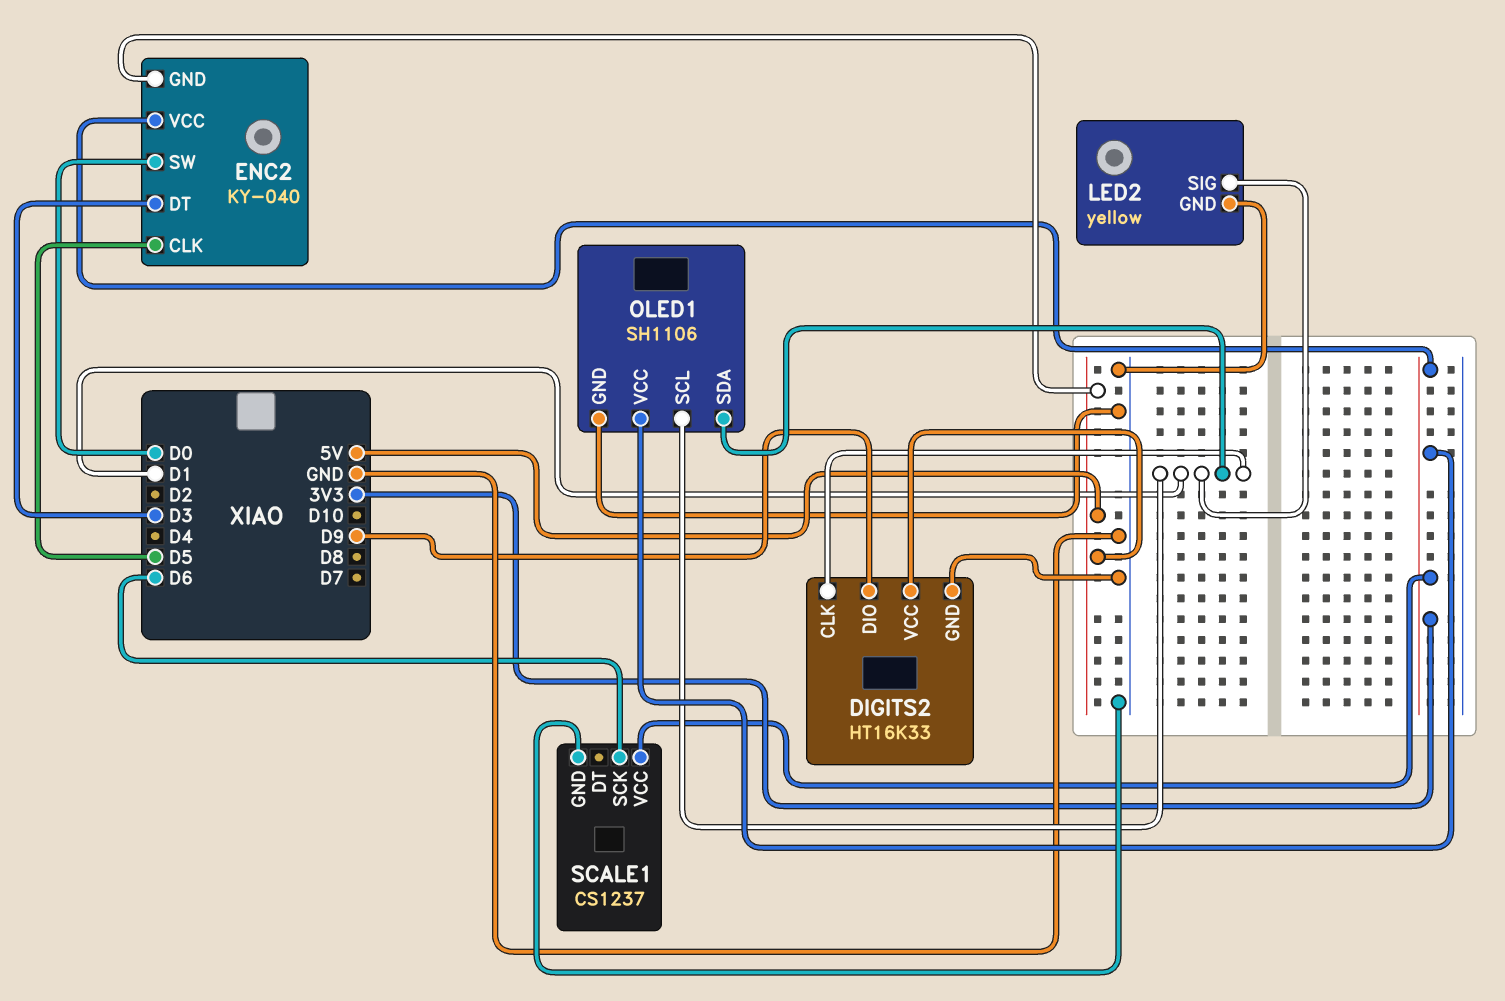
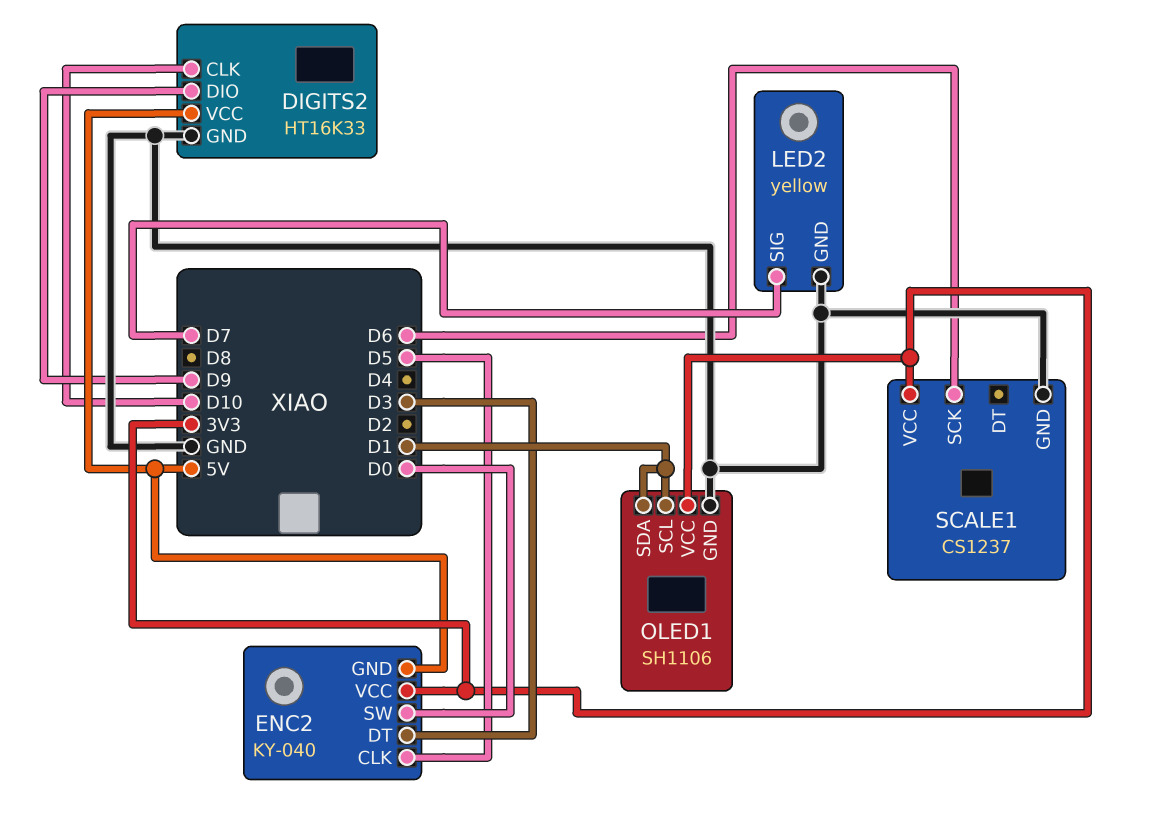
DIGITS2 pin CLK: D1 -> D10
LED2 pin SIG: D1 -> D7

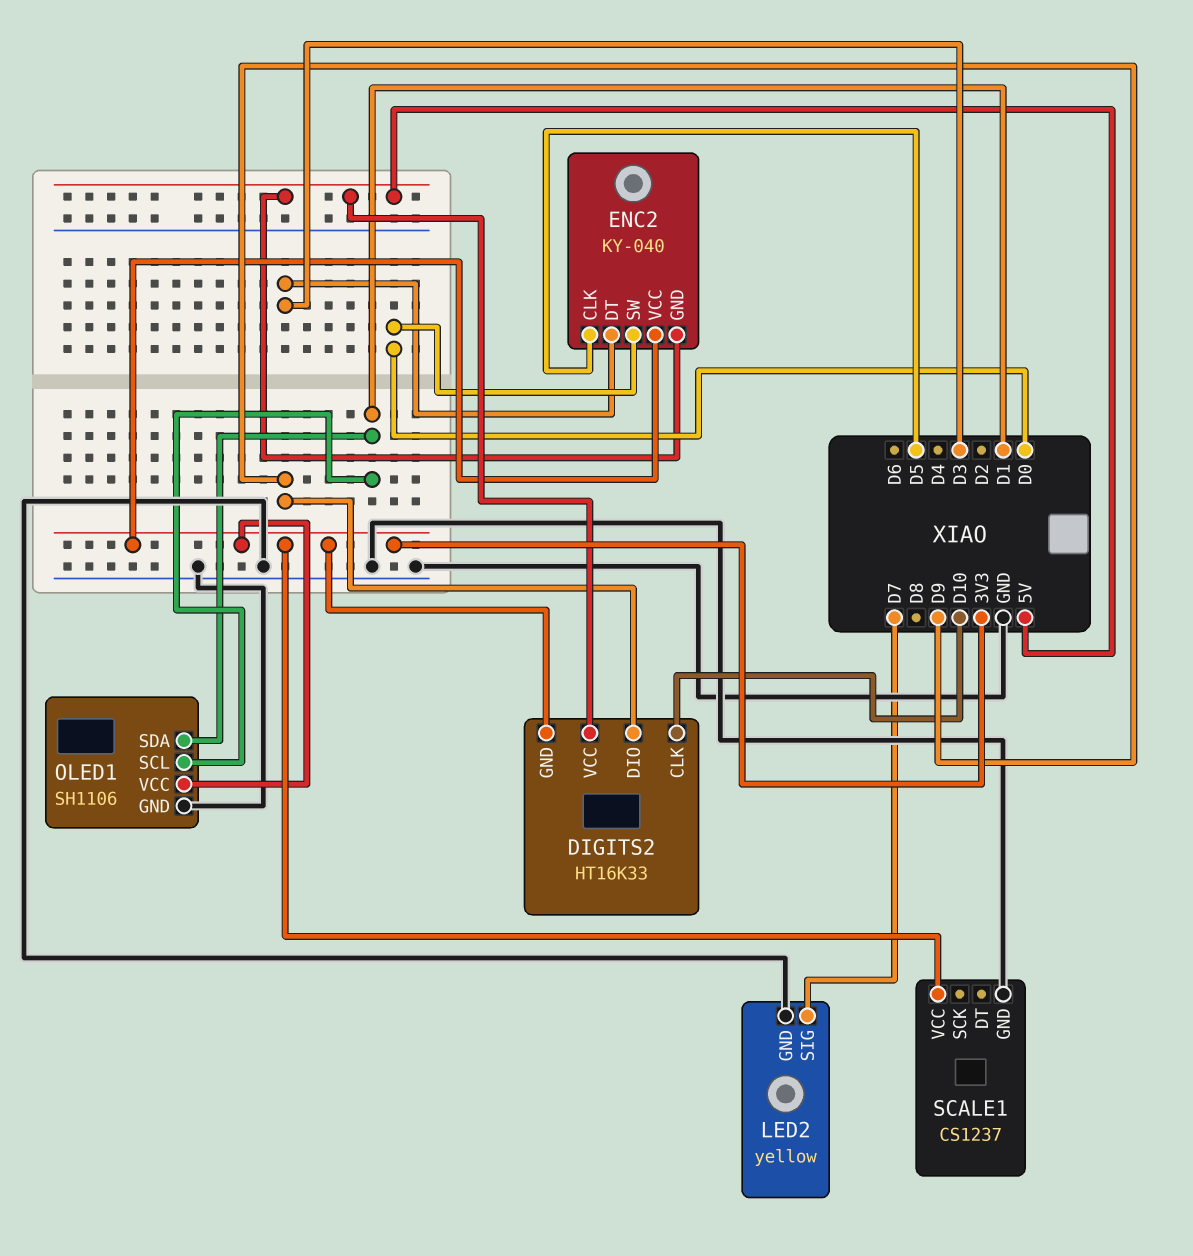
DIGITS2 pin GND: GND -> 3V3
SCALE1 pin SCK: D6 -> none

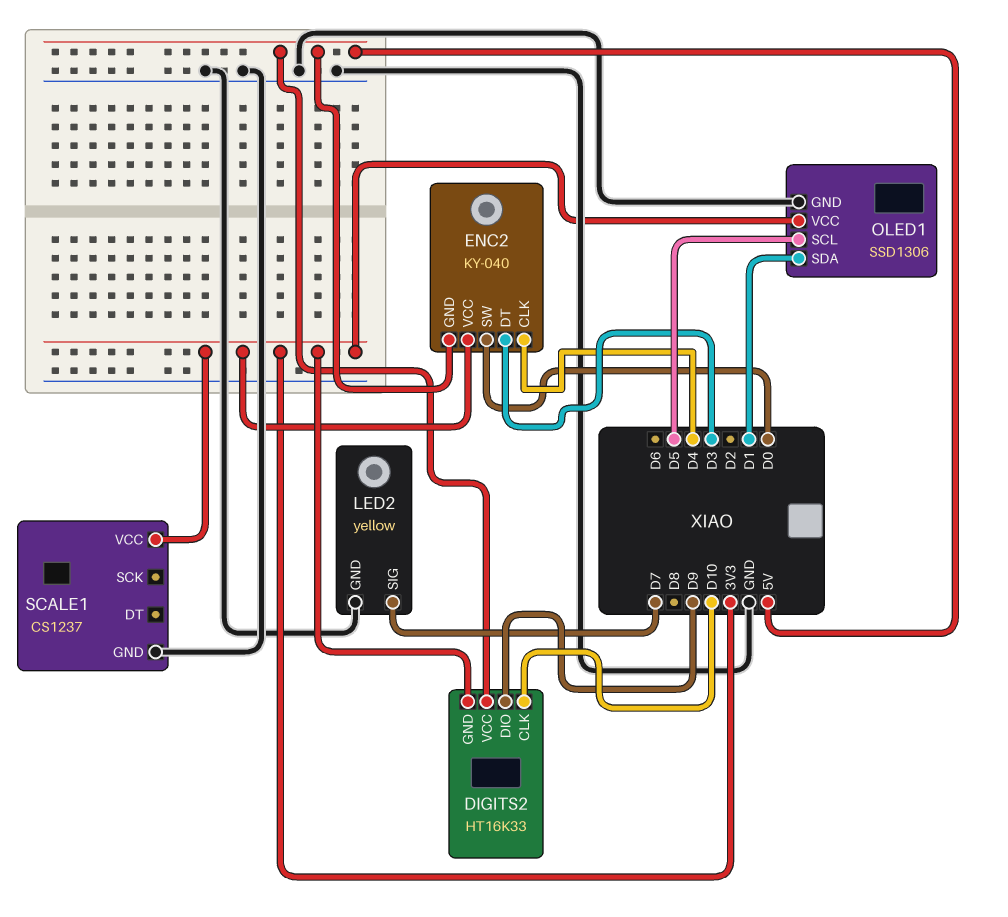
ENC2 pin CLK: D5 -> D4
OLED1: SH1106 -> SSD1306
OLED1 pin SCL: D1 -> D5

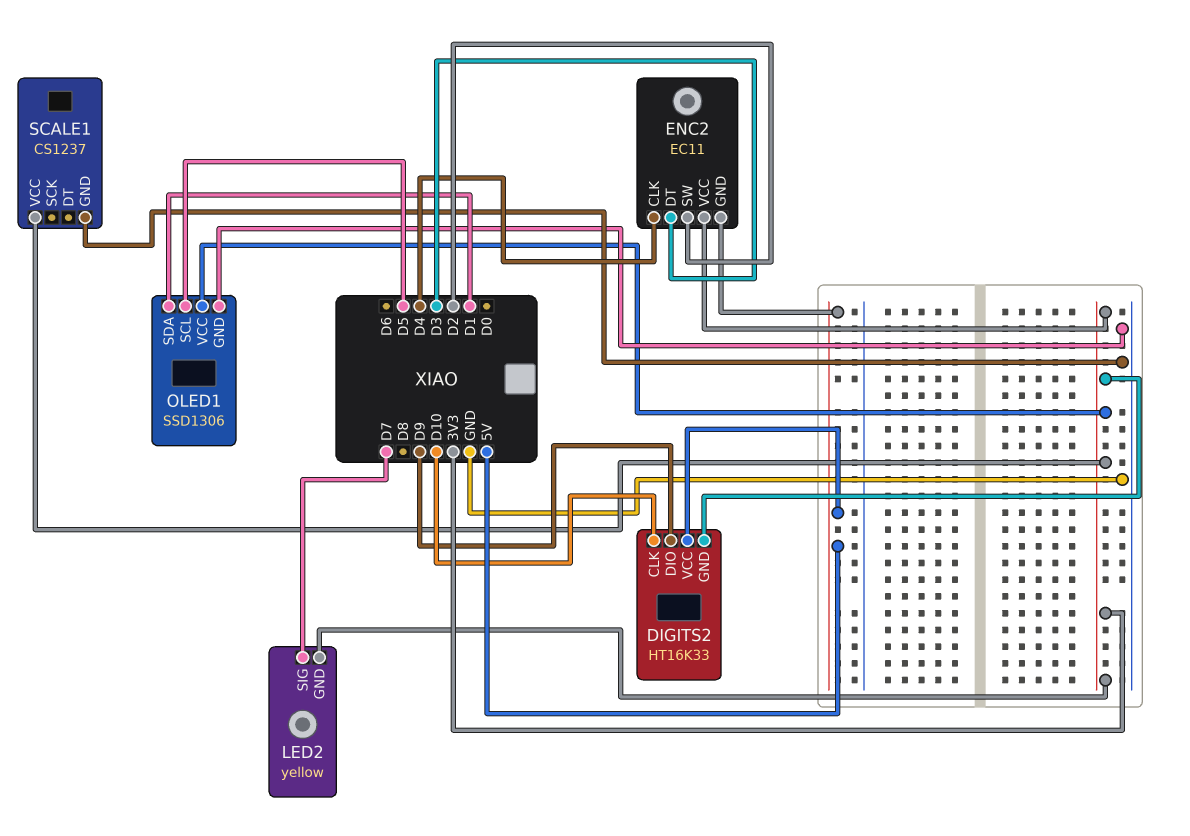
ENC2: KY-040 -> EC11
ENC2 pin SW: D0 -> D2
LED2 pin GND: GND -> 3V3

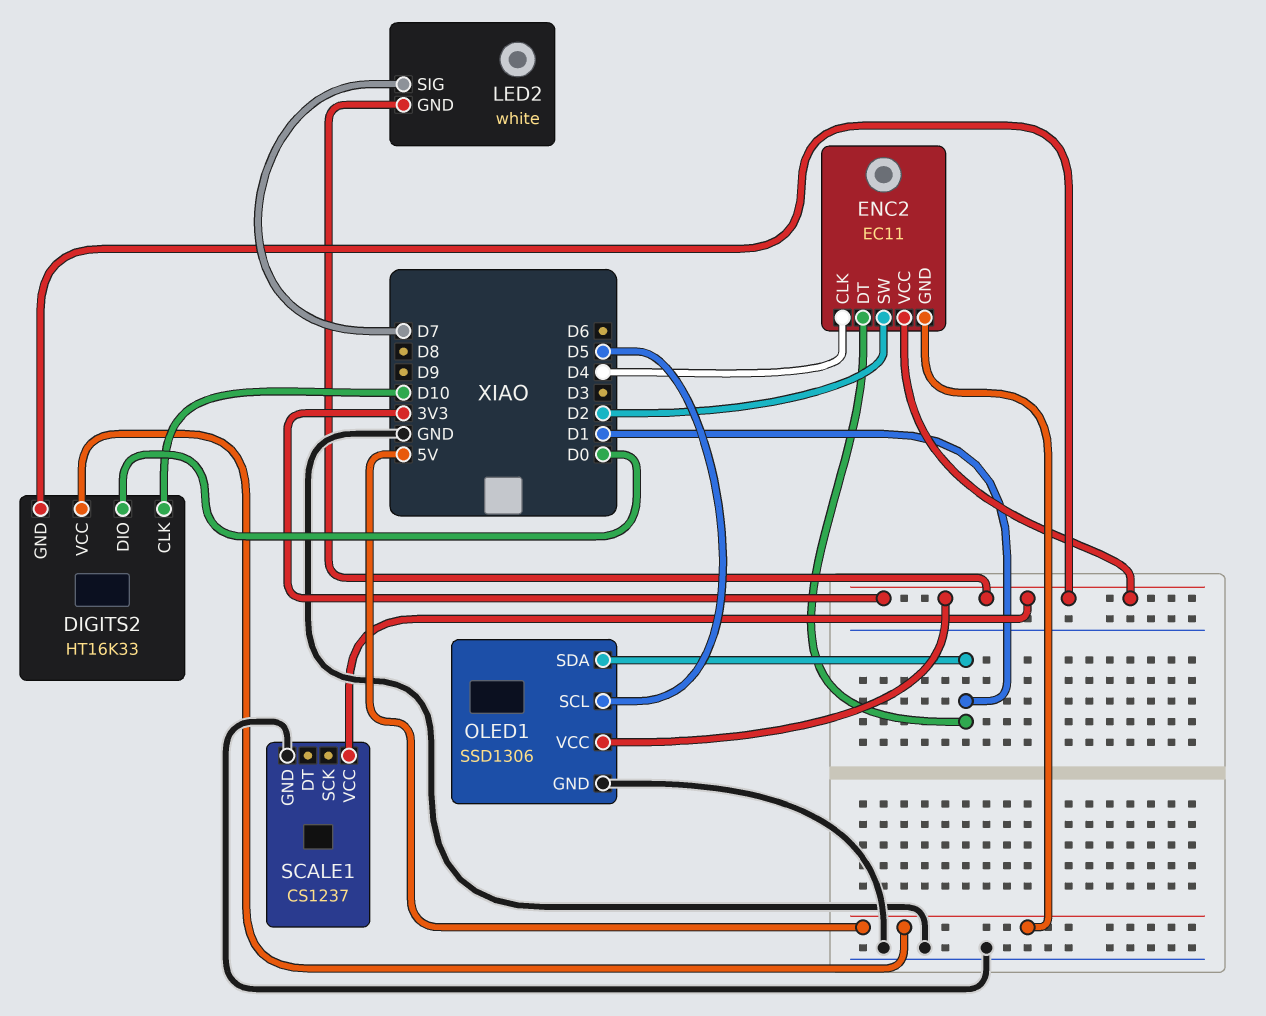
DIGITS2 pin DIO: D9 -> D0
ENC2 pin DT: D3 -> D1
LED2: yellow -> white

